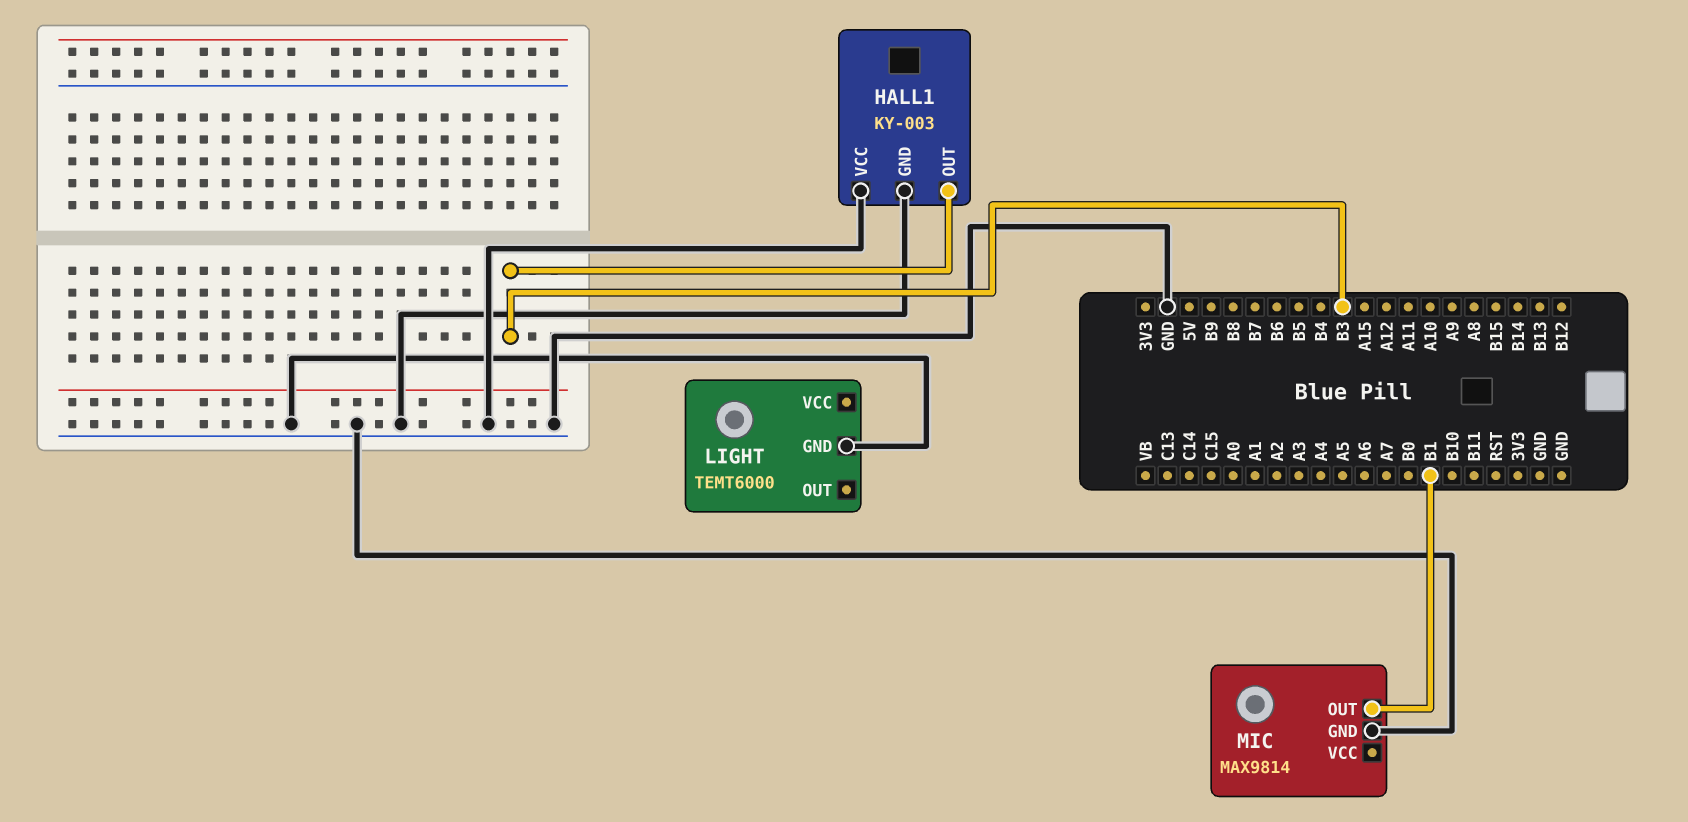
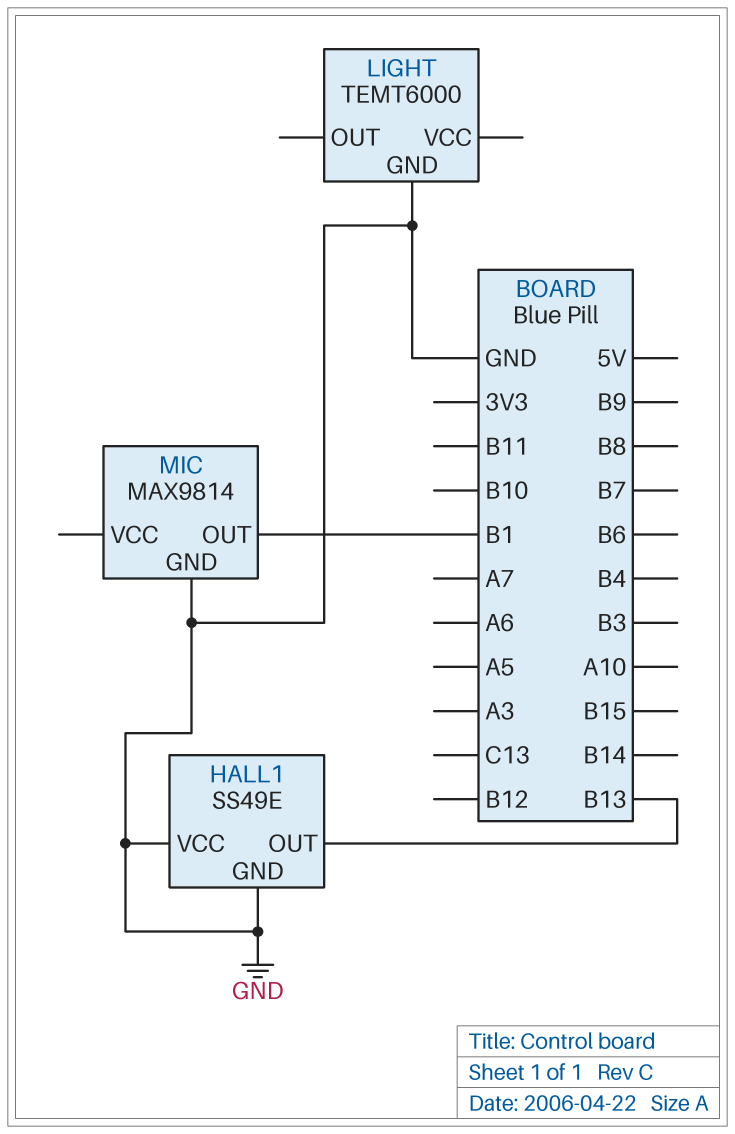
HALL1: KY-003 -> SS49E
HALL1 pin OUT: B3 -> B13

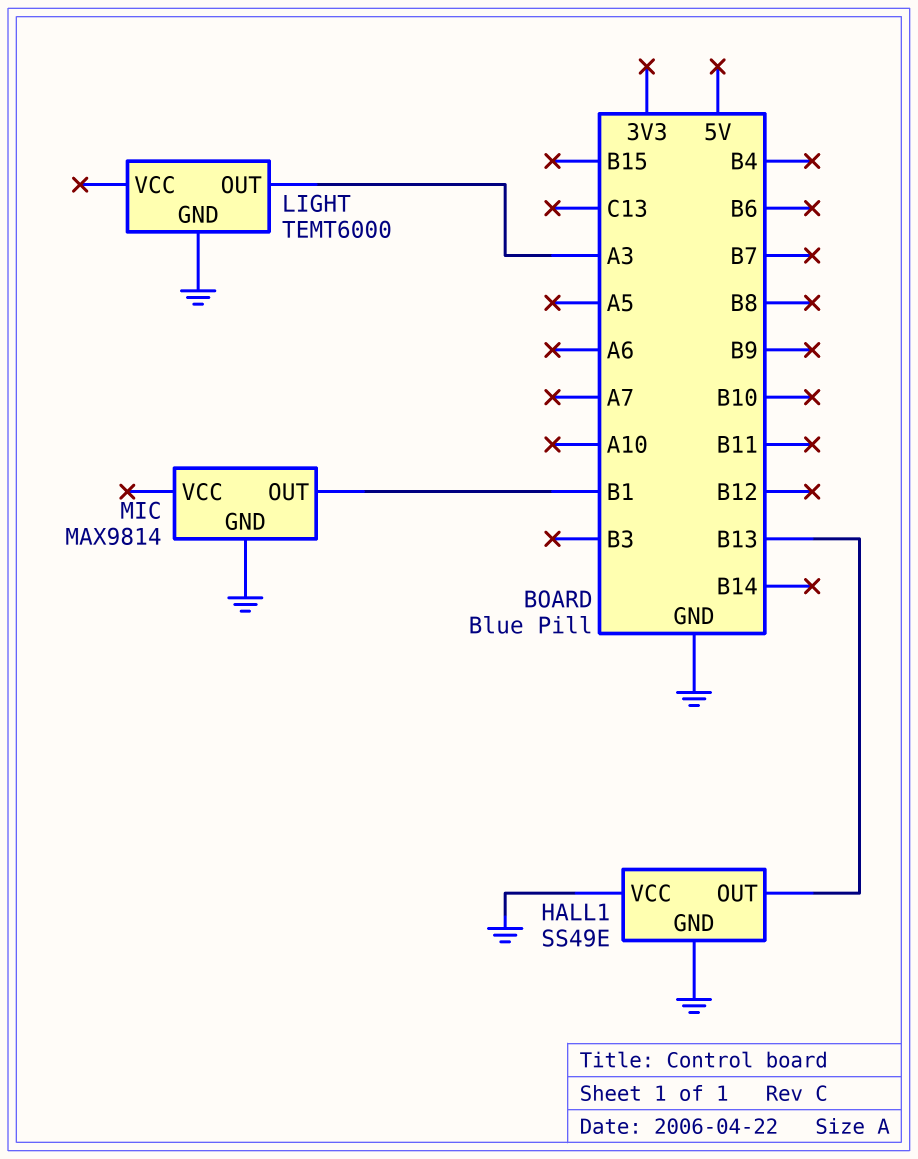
LIGHT pin OUT: none -> A3

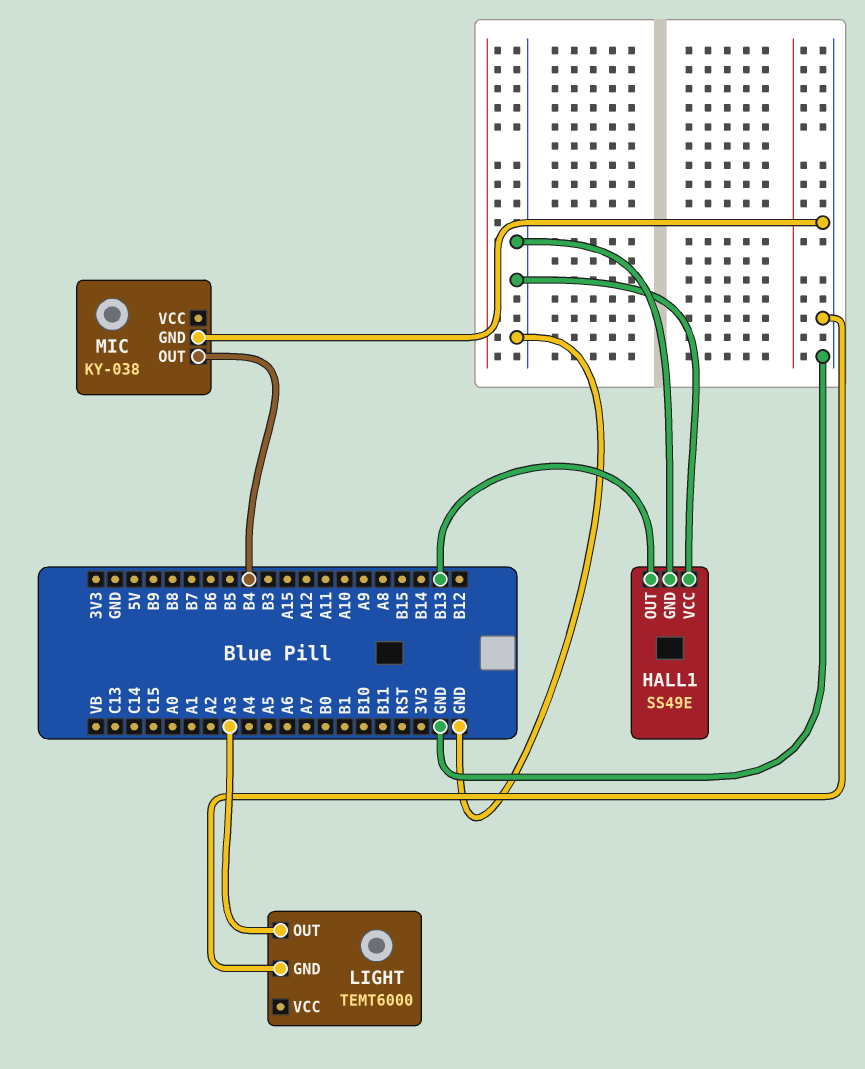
MIC: MAX9814 -> KY-038
MIC pin OUT: B1 -> B4

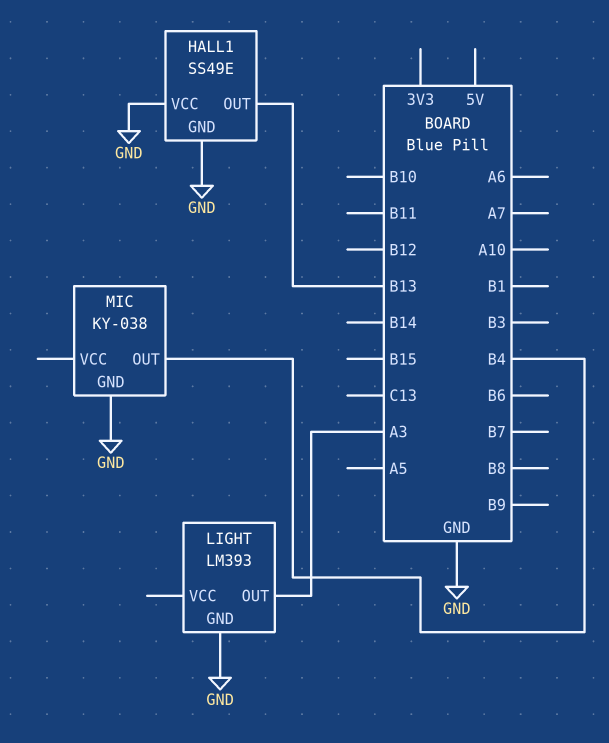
LIGHT: TEMT6000 -> LM393

